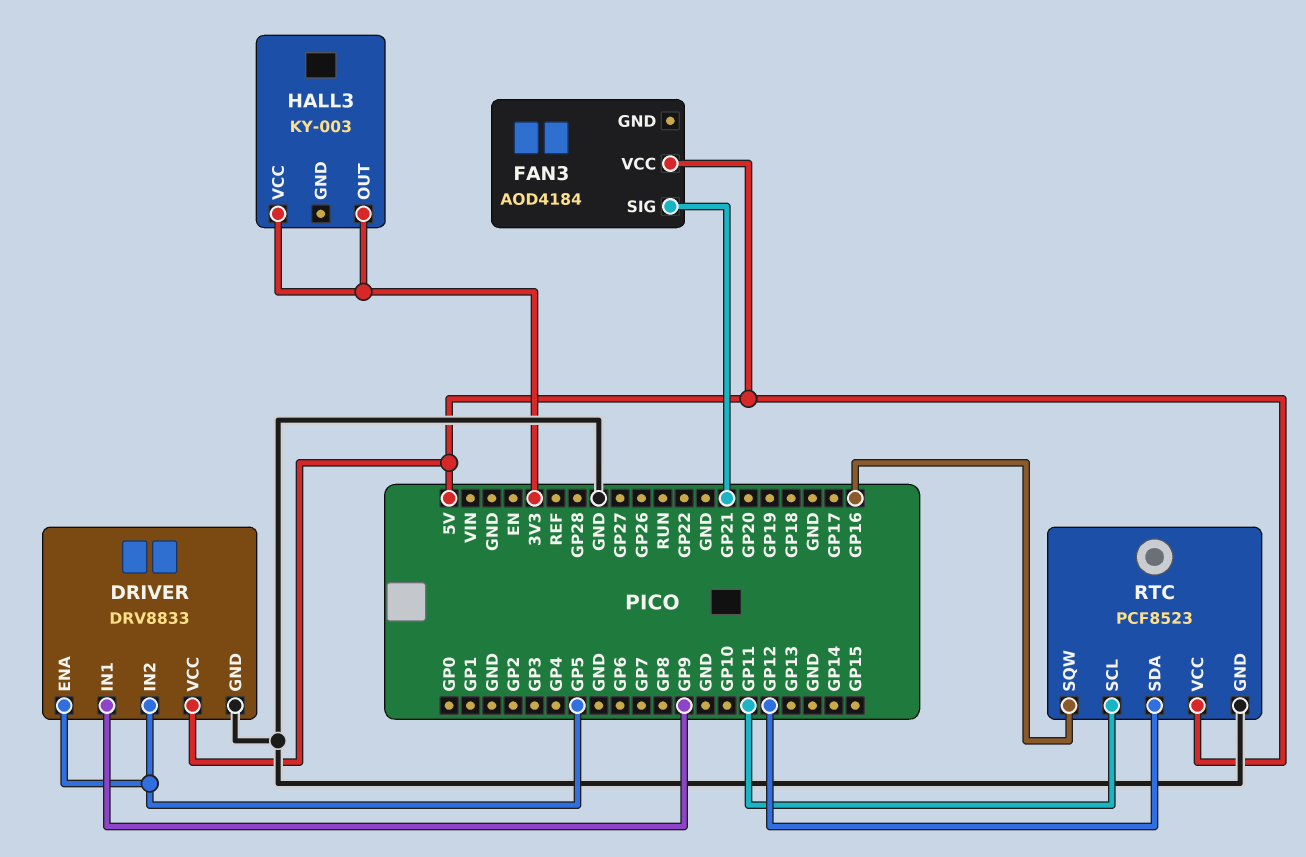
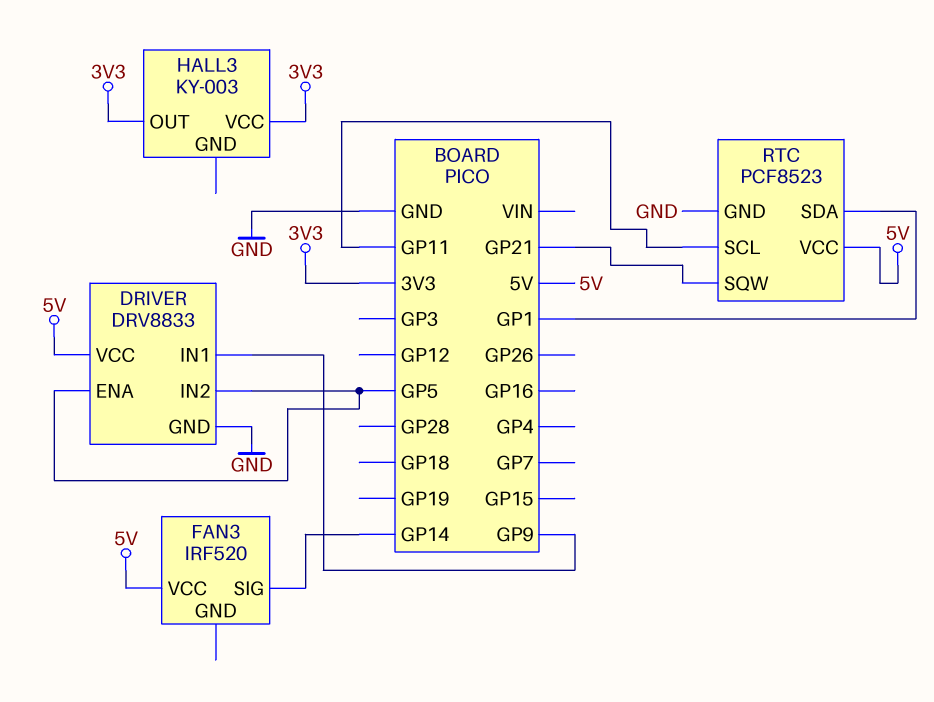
FAN3: AOD4184 -> IRF520
FAN3 pin SIG: GP21 -> GP14
RTC pin SDA: GP12 -> GP1
RTC pin SQW: GP16 -> GP21

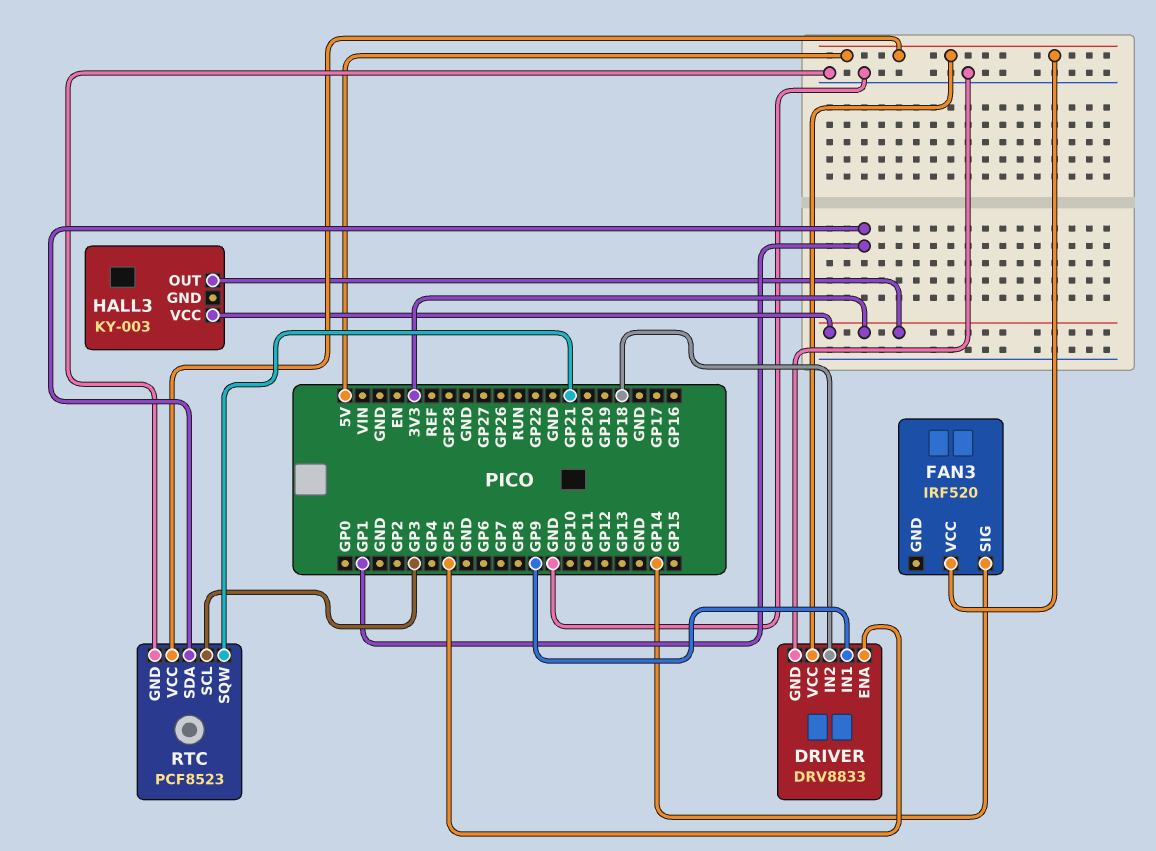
DRIVER pin IN2: GP5 -> GP18
RTC pin SCL: GP11 -> GP3

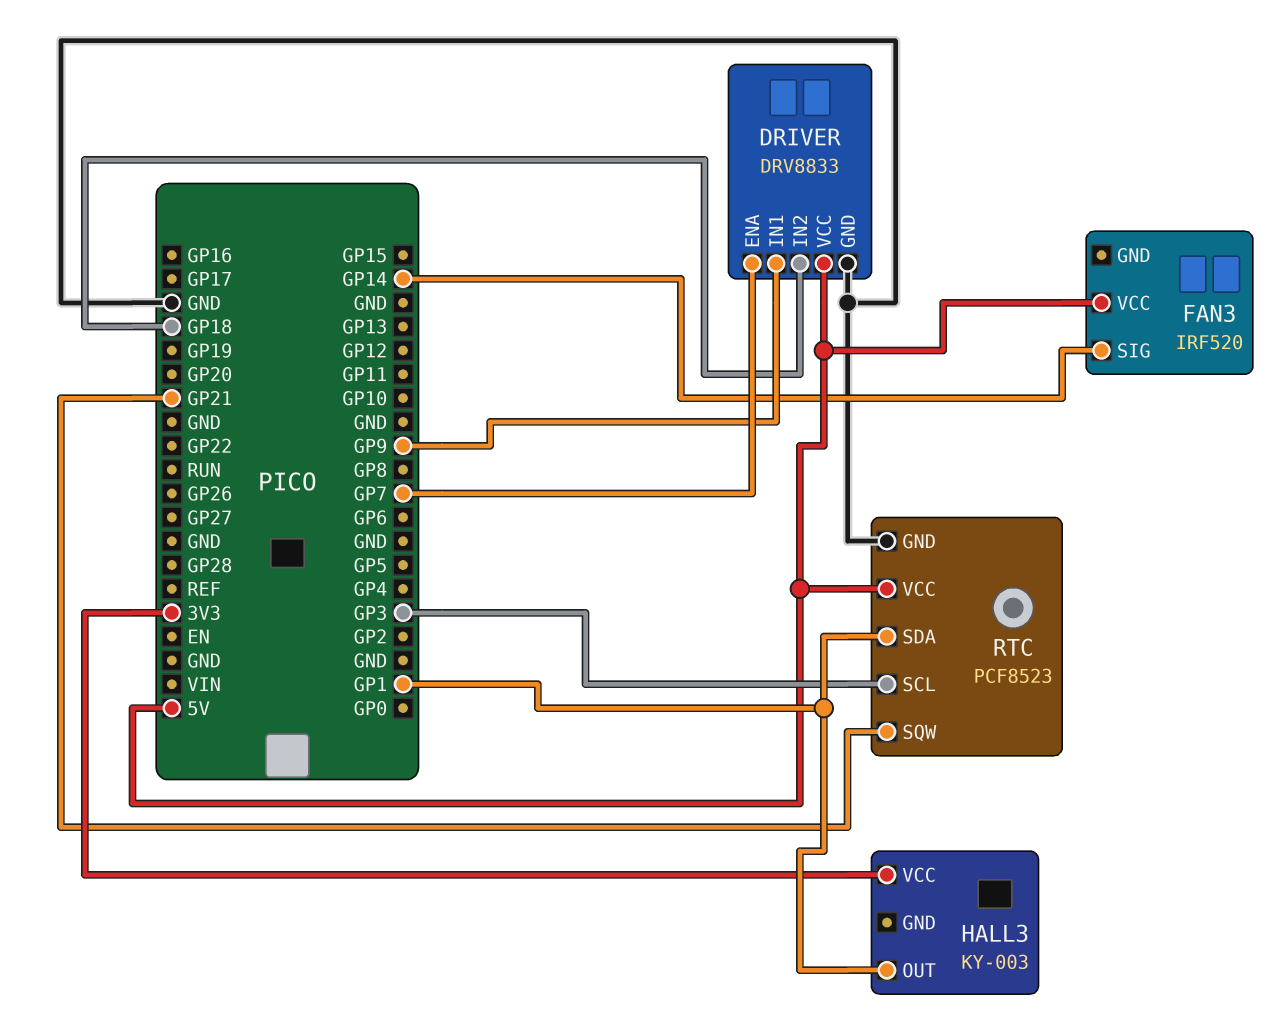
DRIVER pin ENA: GP5 -> GP7
HALL3 pin OUT: 3V3 -> GP1

